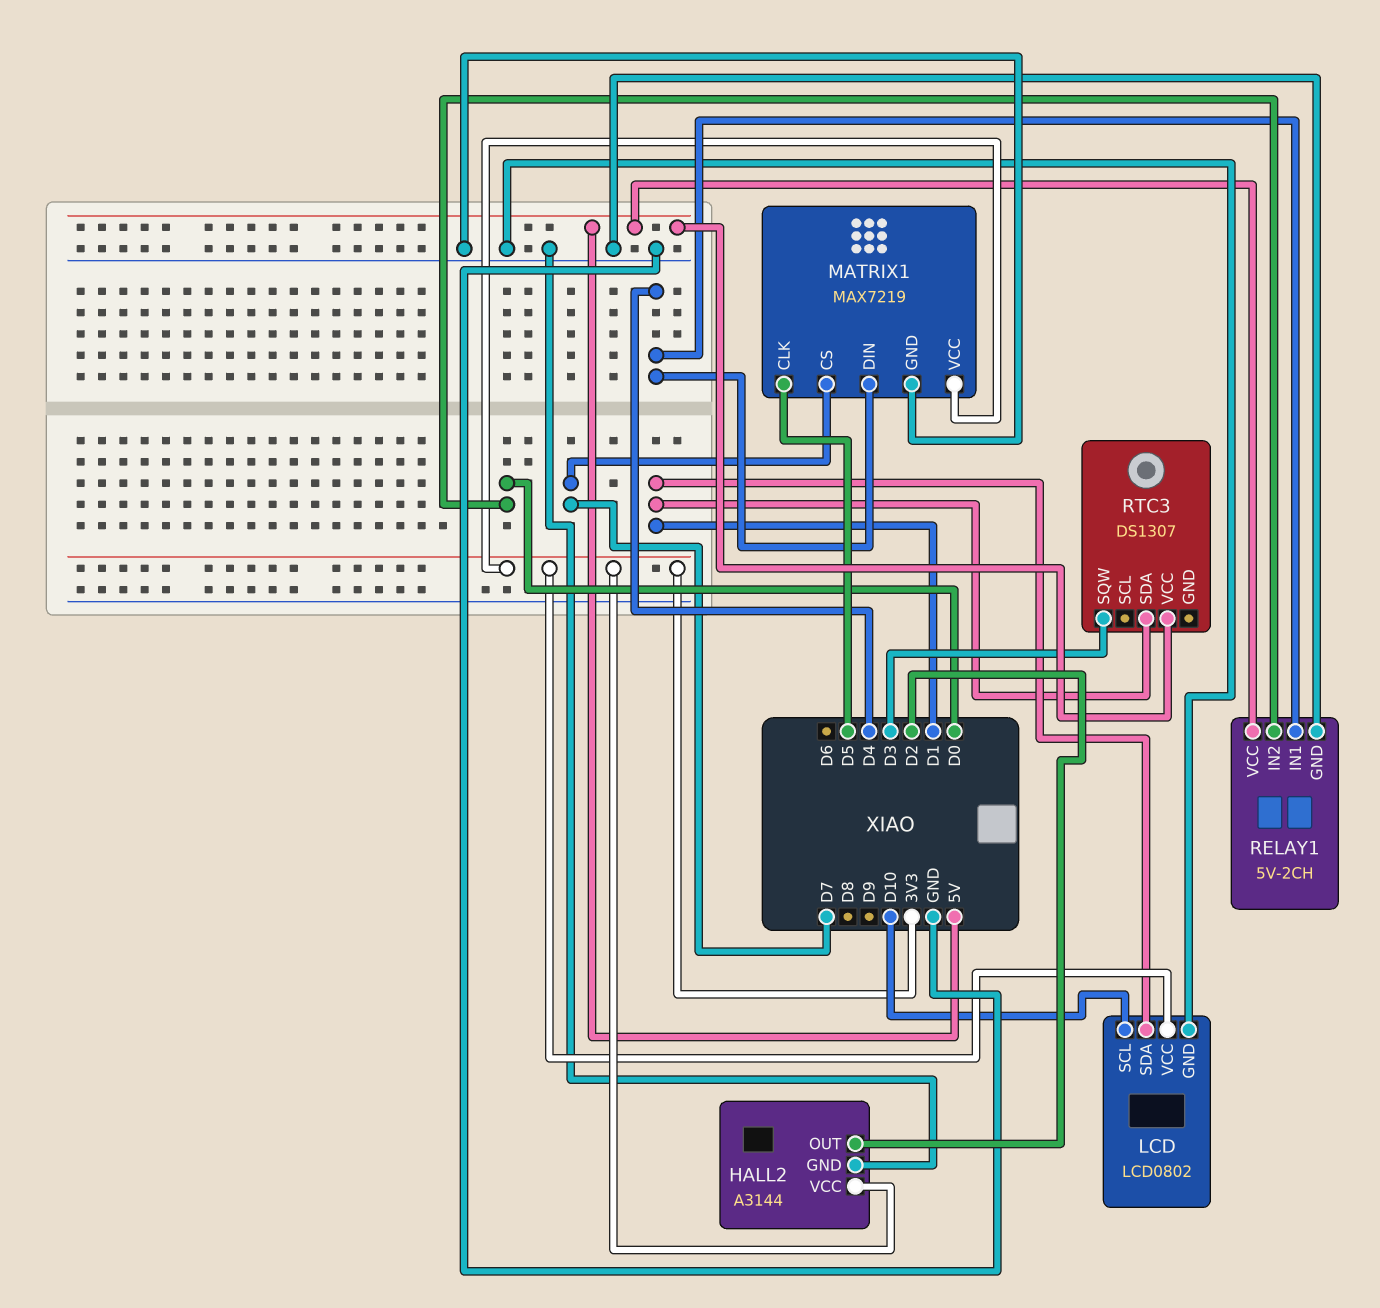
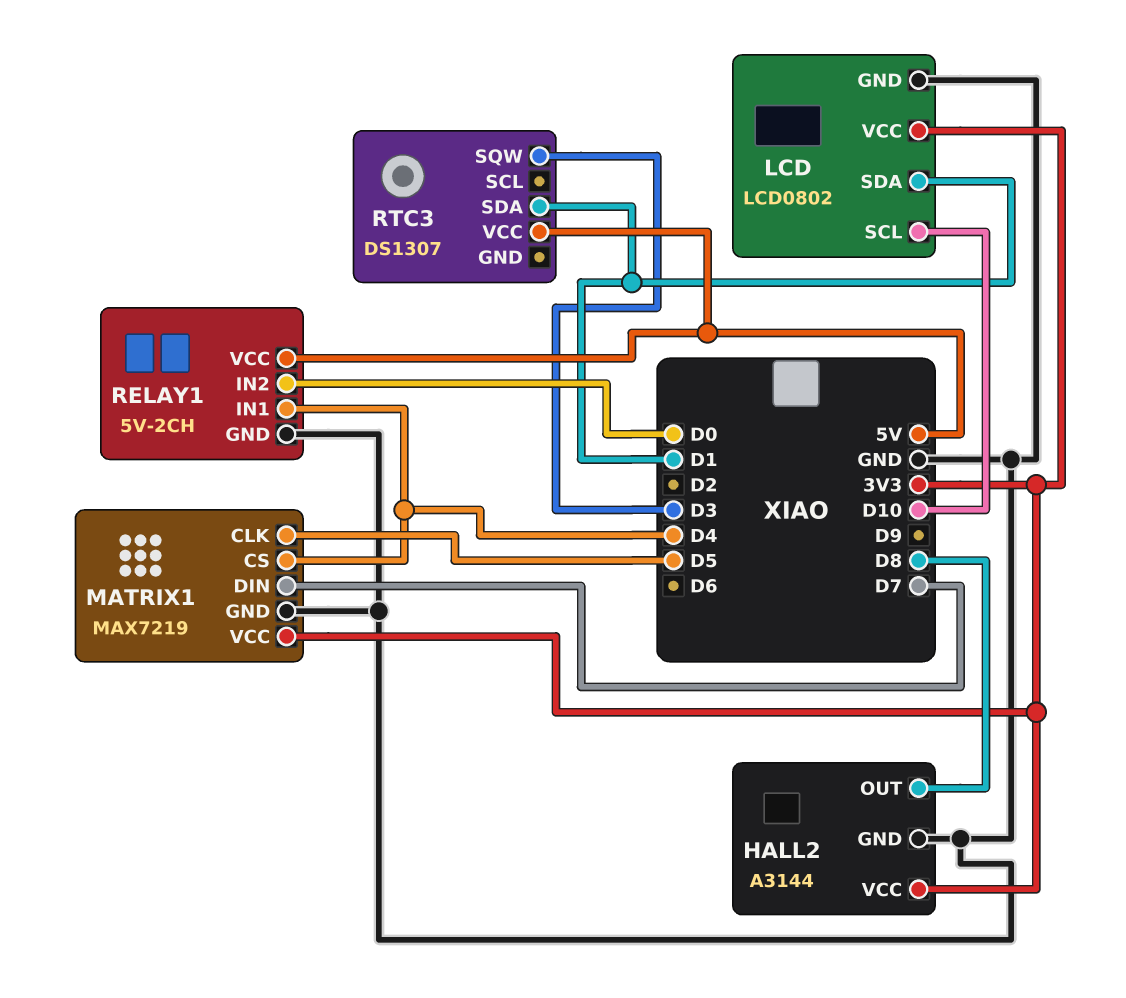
HALL2 pin OUT: D2 -> D8
MATRIX1 pin CS: D7 -> D4
MATRIX1 pin DIN: D4 -> D7

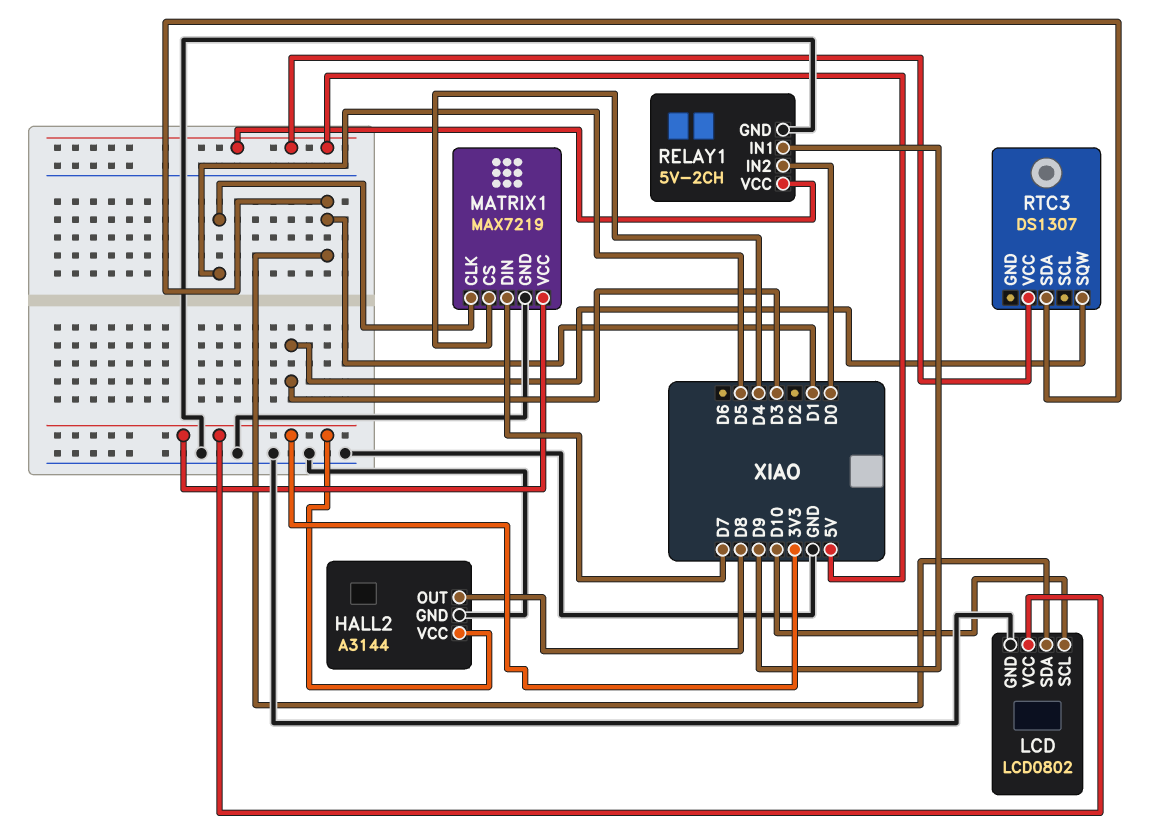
RELAY1 pin IN1: D4 -> D9

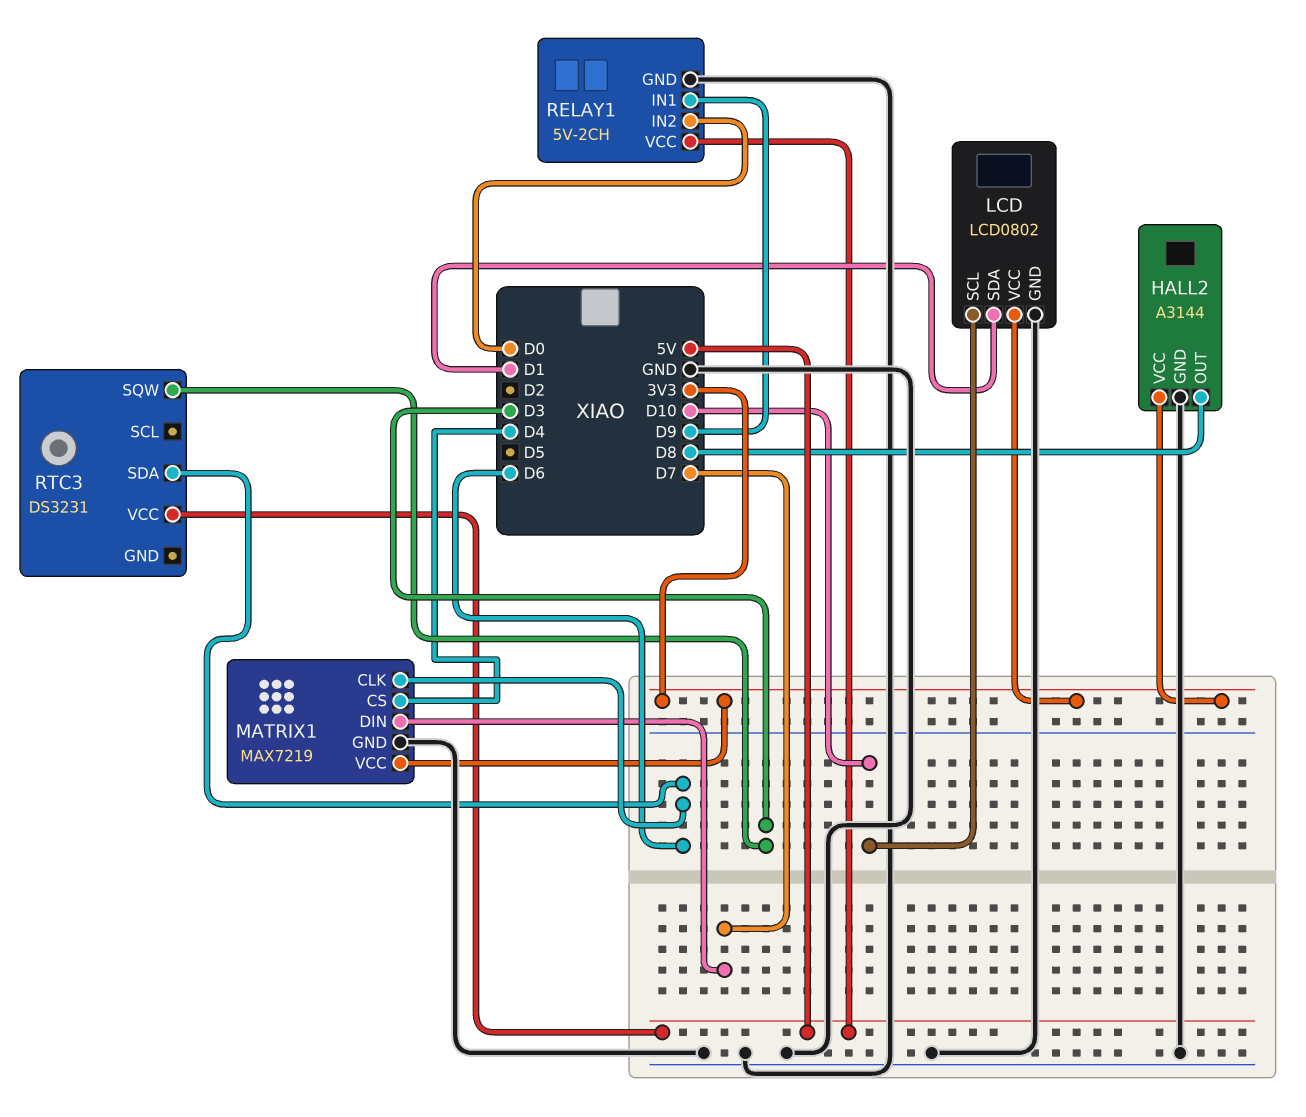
MATRIX1 pin CLK: D5 -> D6
RTC3: DS1307 -> DS3231
RTC3 pin SDA: D1 -> D6

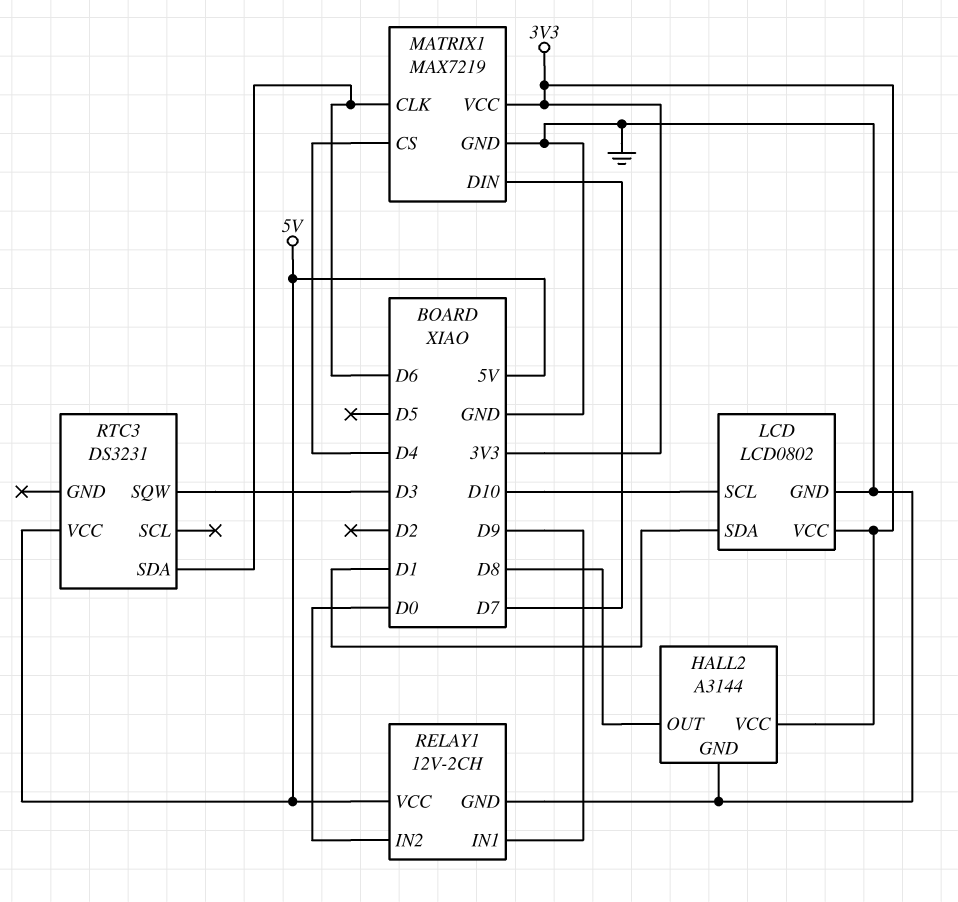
RELAY1: 5V-2CH -> 12V-2CH

